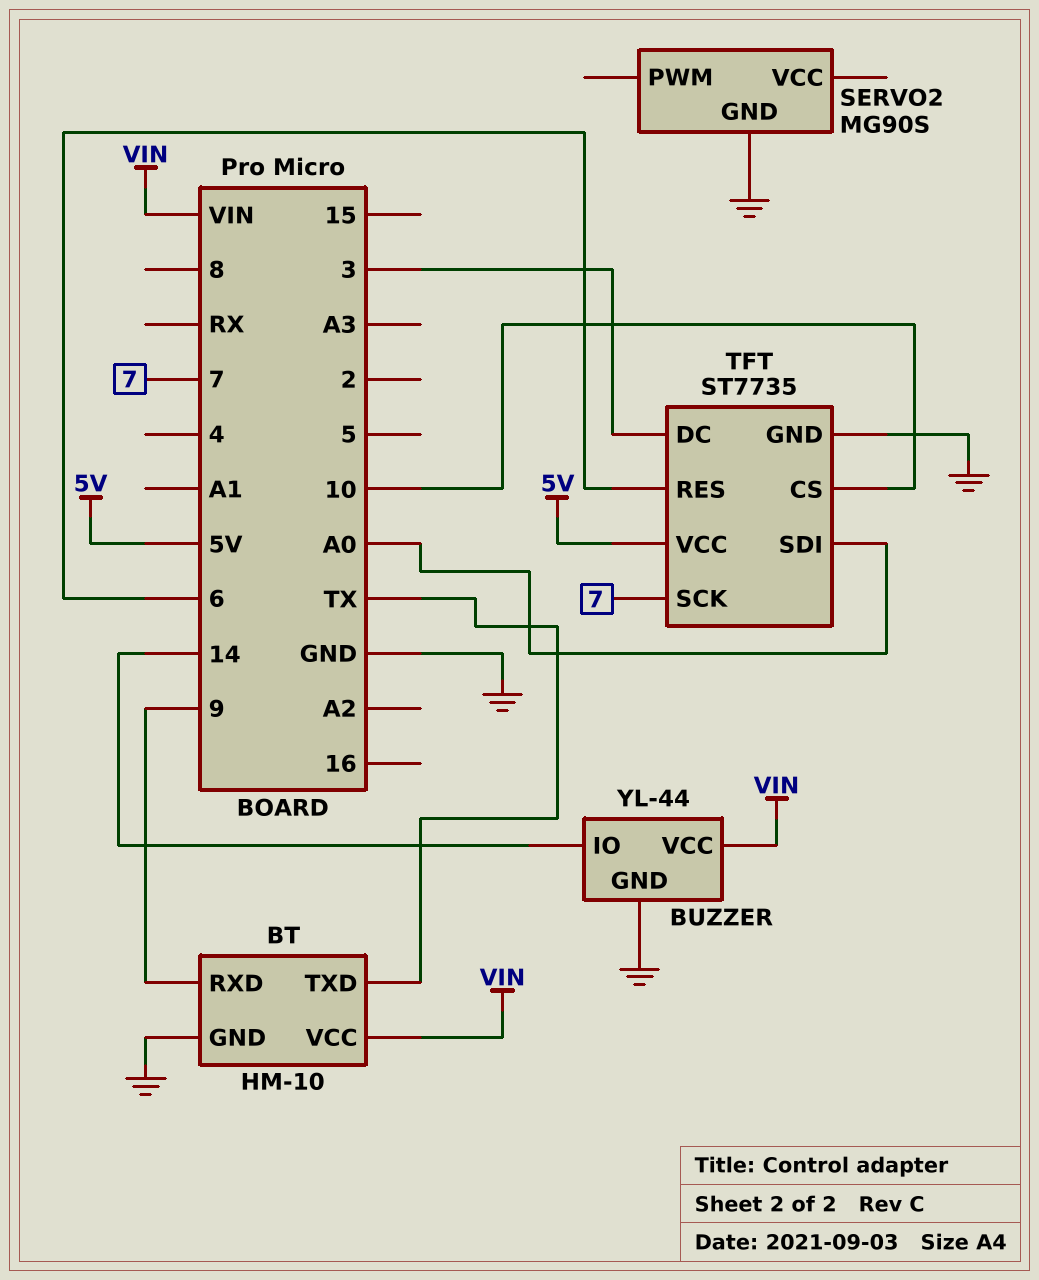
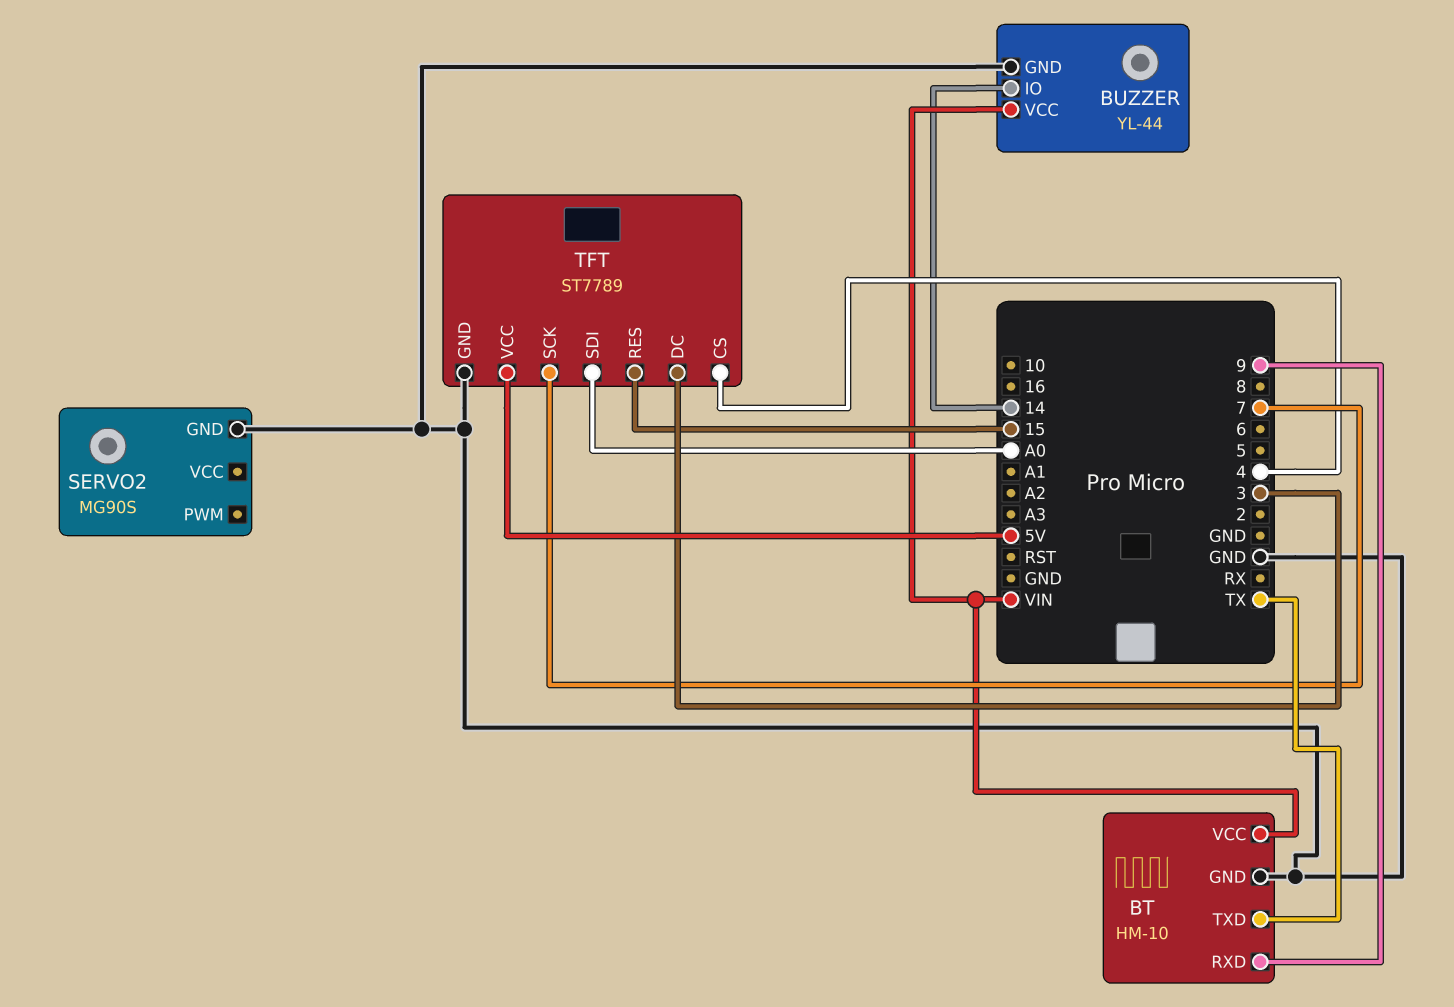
TFT: ST7735 -> ST7789
TFT pin CS: 10 -> 4
TFT pin RES: 6 -> 15

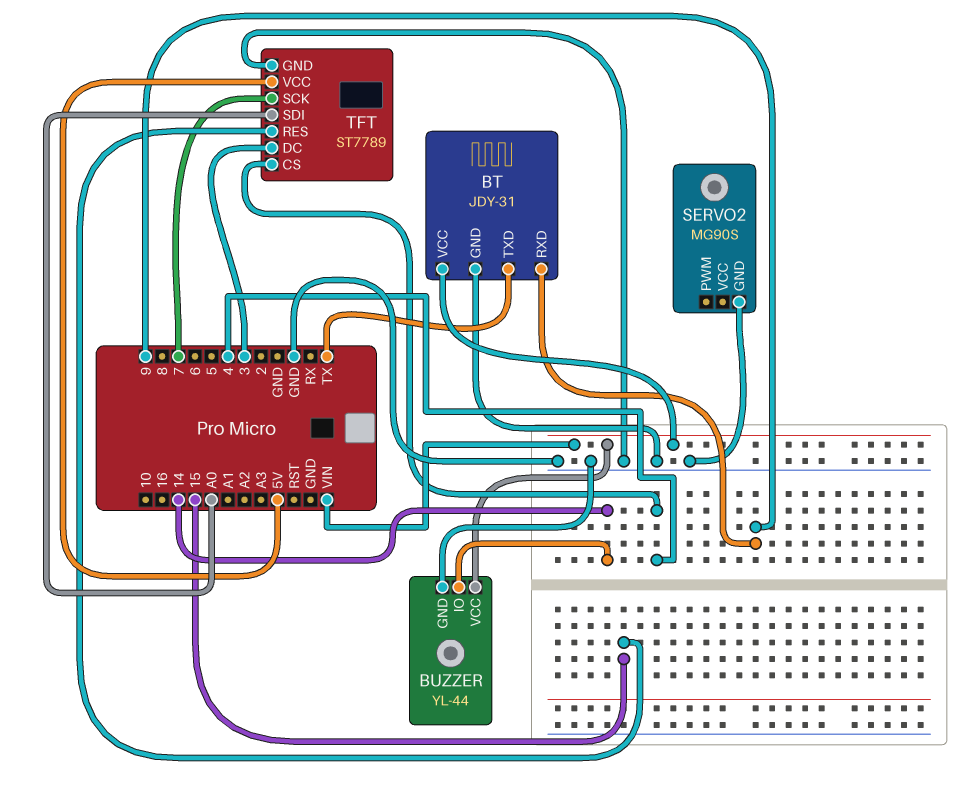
BT: HM-10 -> JDY-31

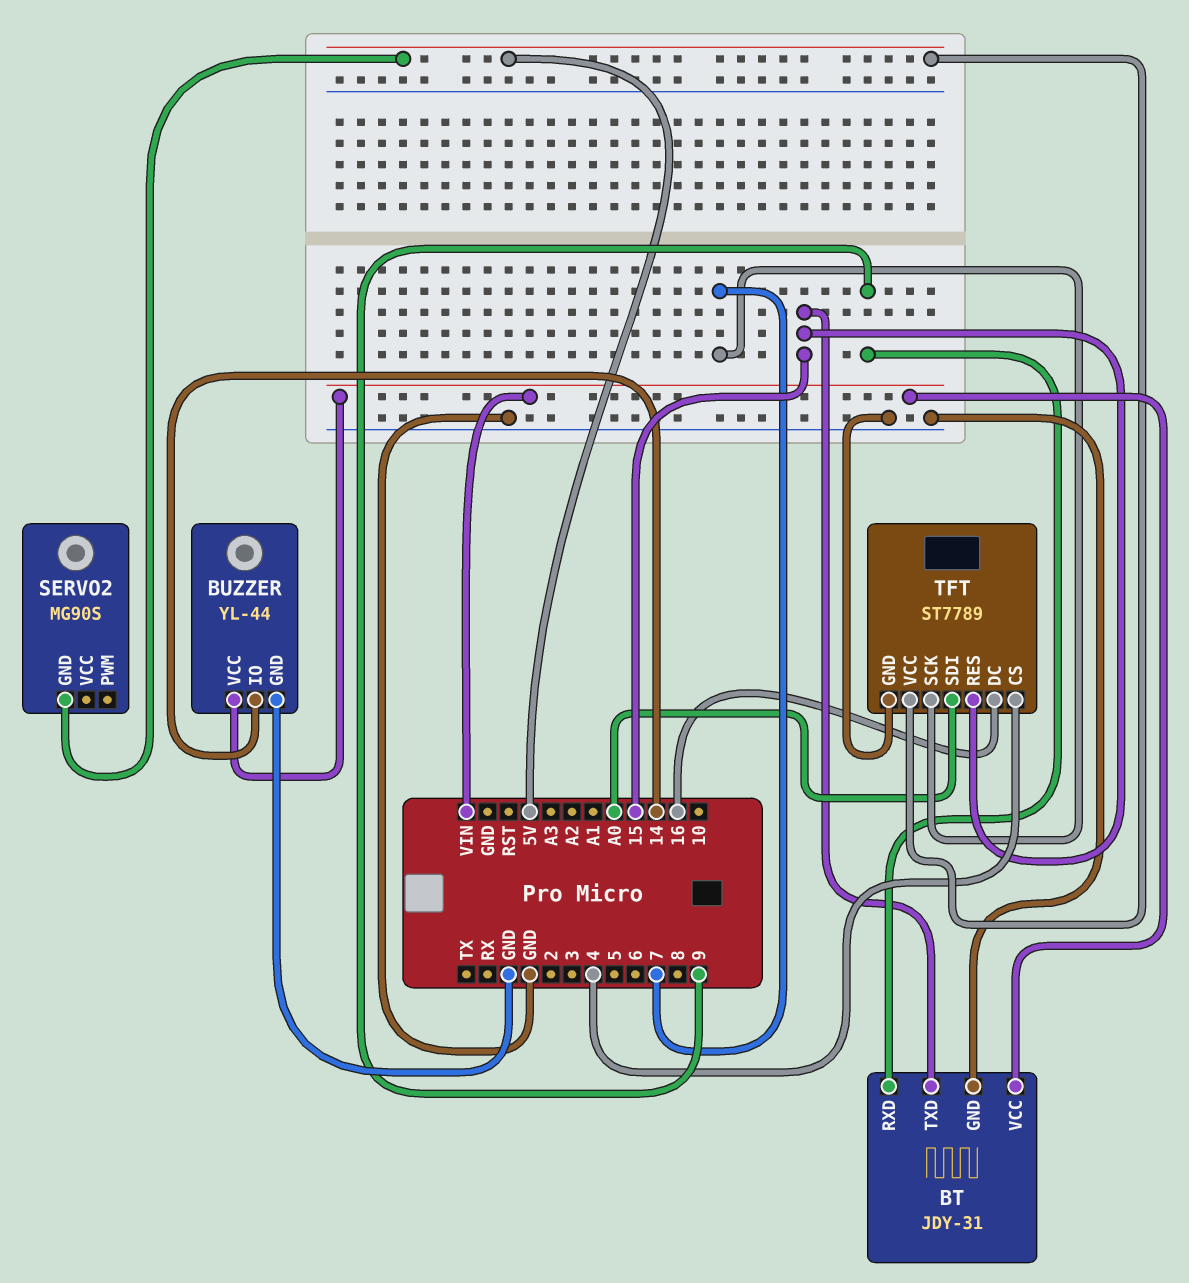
BT pin TXD: TX -> 15
SERVO2 pin GND: GND -> 5V
TFT pin DC: 3 -> 16

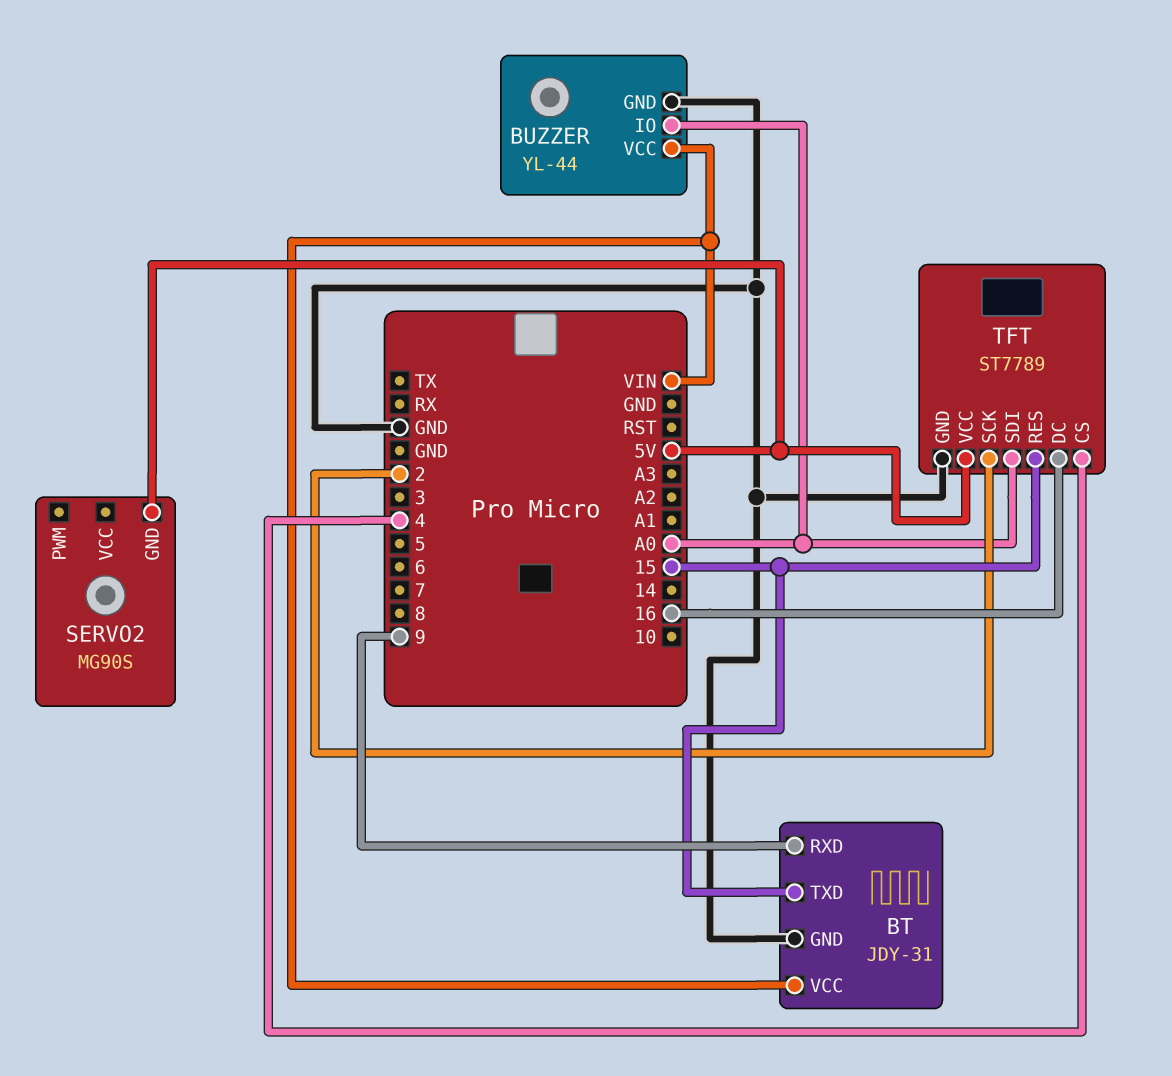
BUZZER pin IO: 14 -> A0
TFT pin SCK: 7 -> 2

